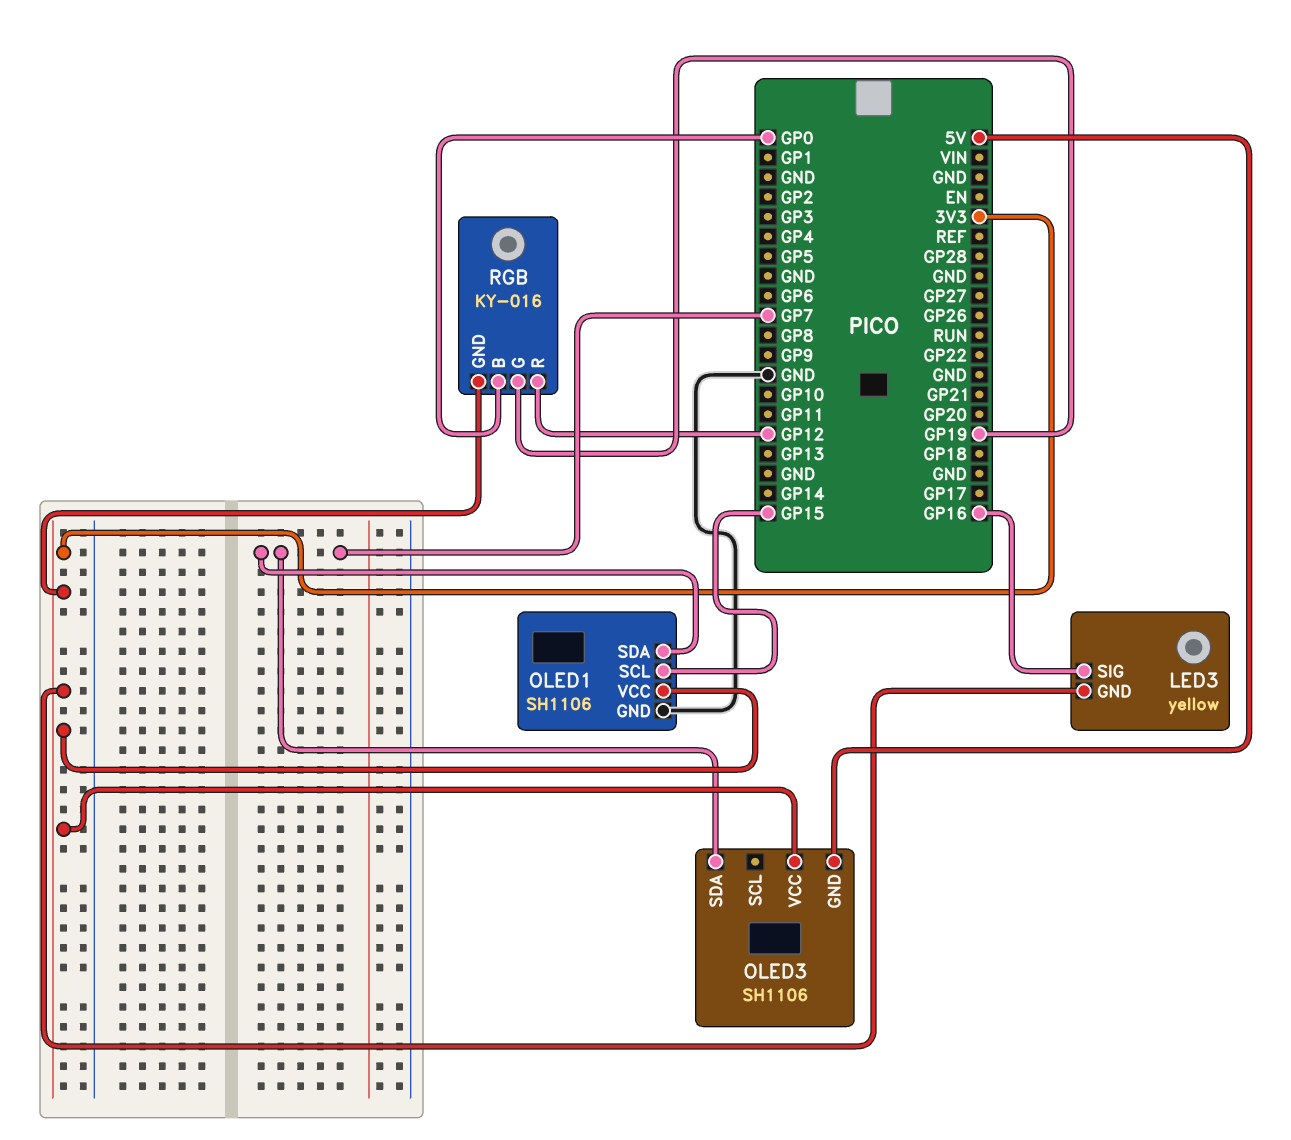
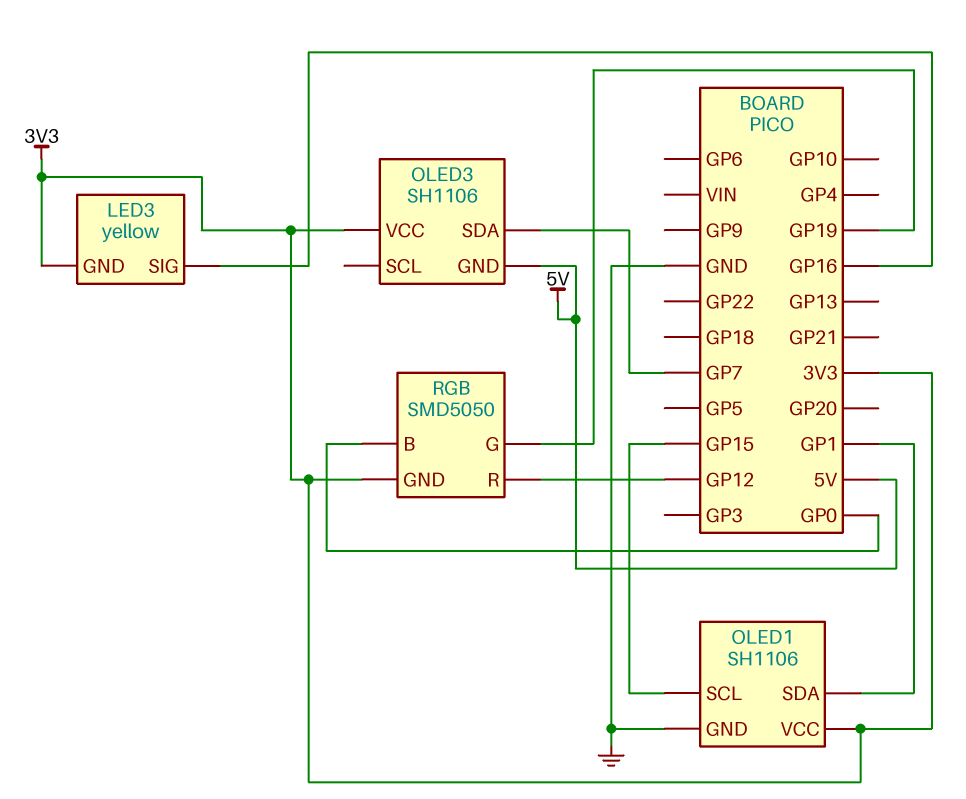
OLED1 pin SDA: GP7 -> GP1
RGB: KY-016 -> SMD5050

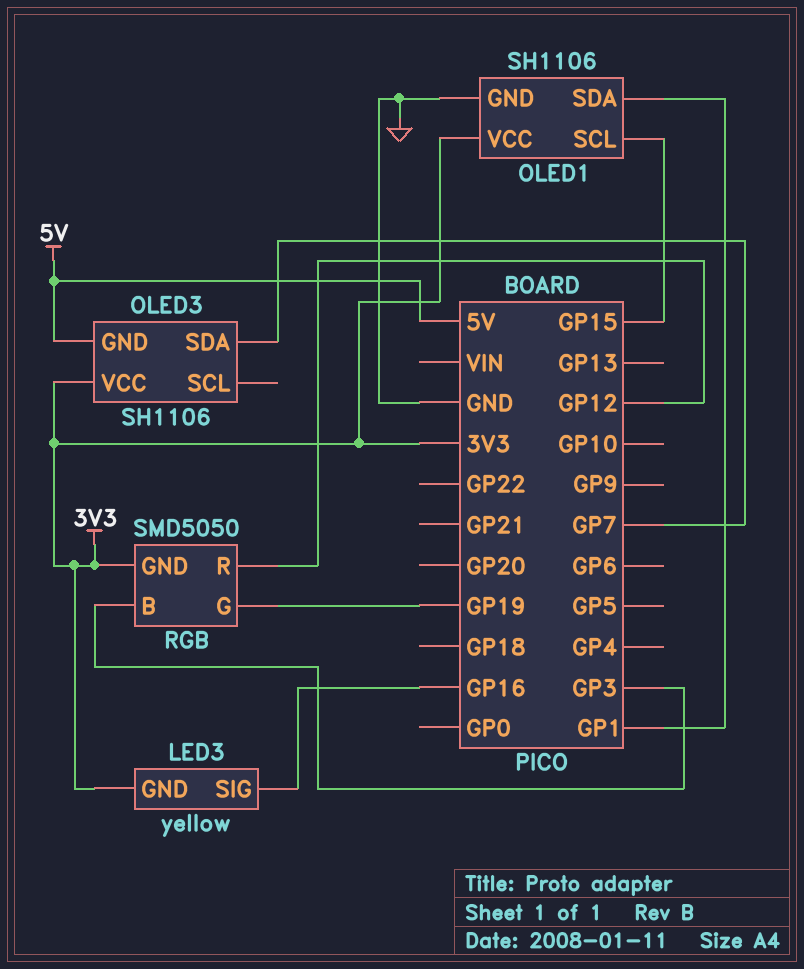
RGB pin B: GP0 -> GP3

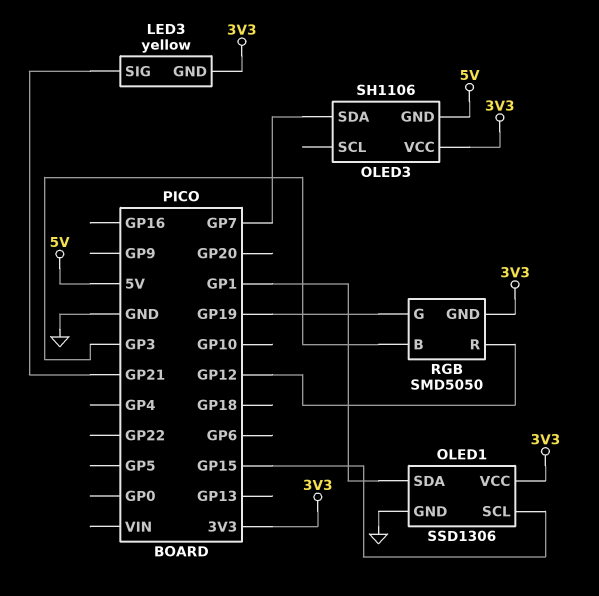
LED3 pin SIG: GP16 -> GP21
OLED1: SH1106 -> SSD1306

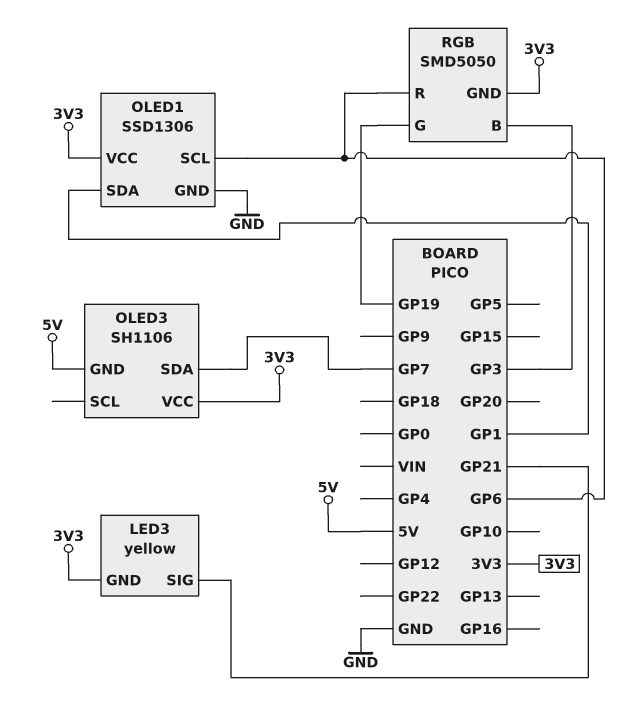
OLED1 pin SCL: GP15 -> GP6
RGB pin R: GP12 -> GP6

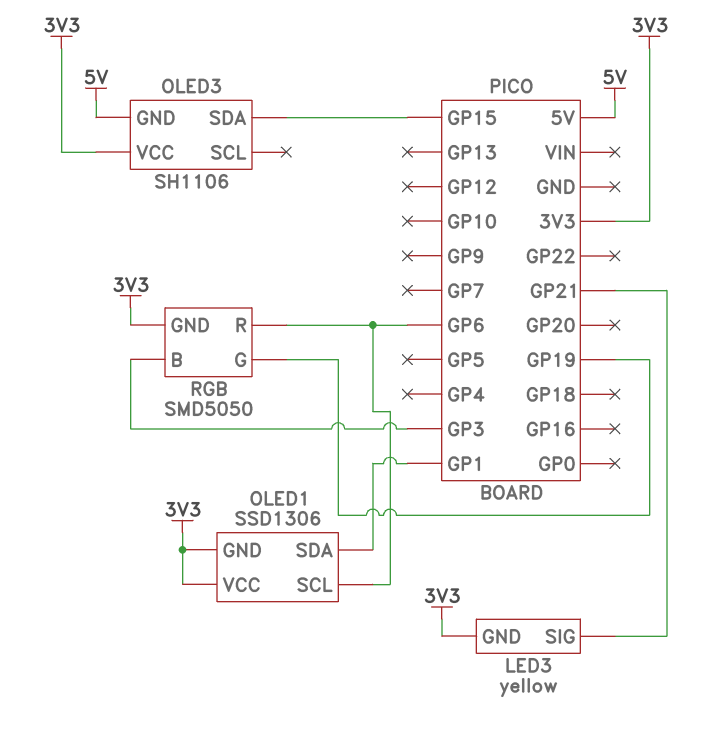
OLED1 pin GND: GND -> 3V3
OLED3 pin SDA: GP7 -> GP15

